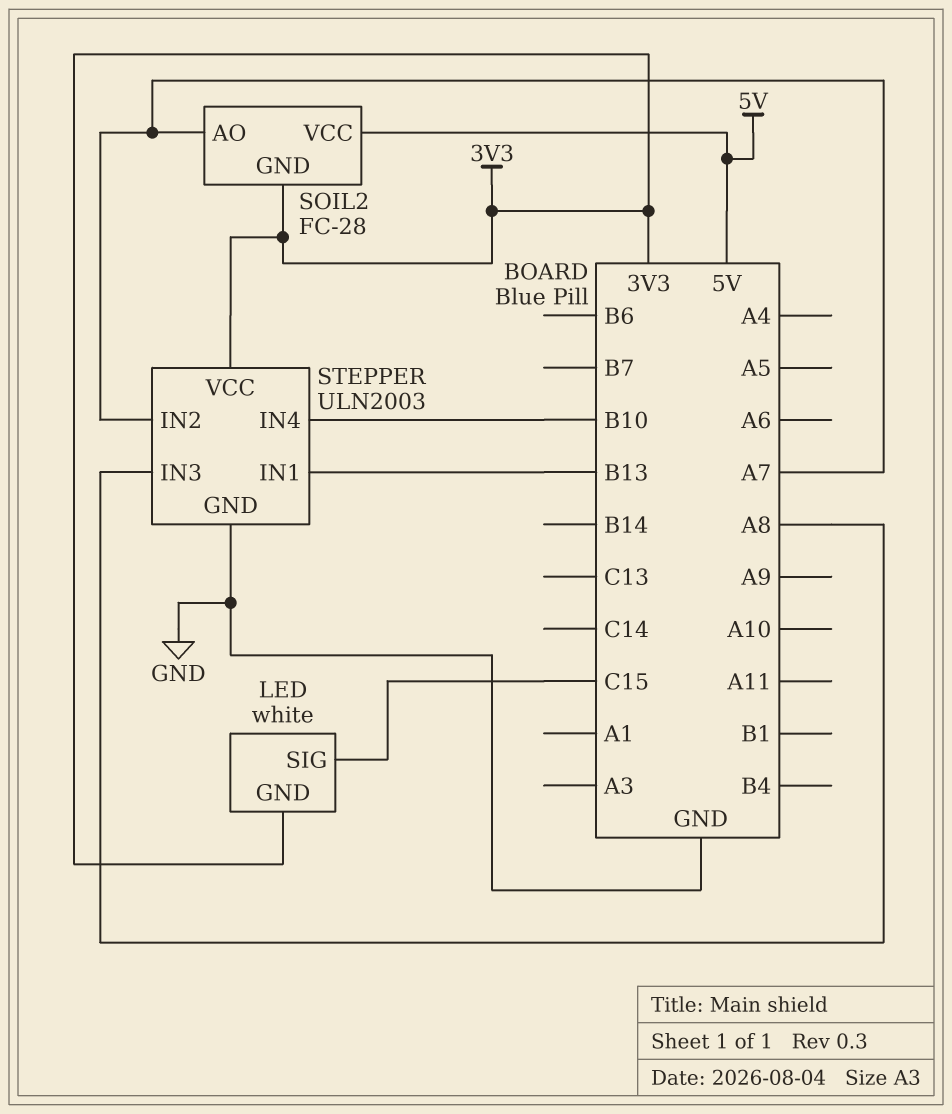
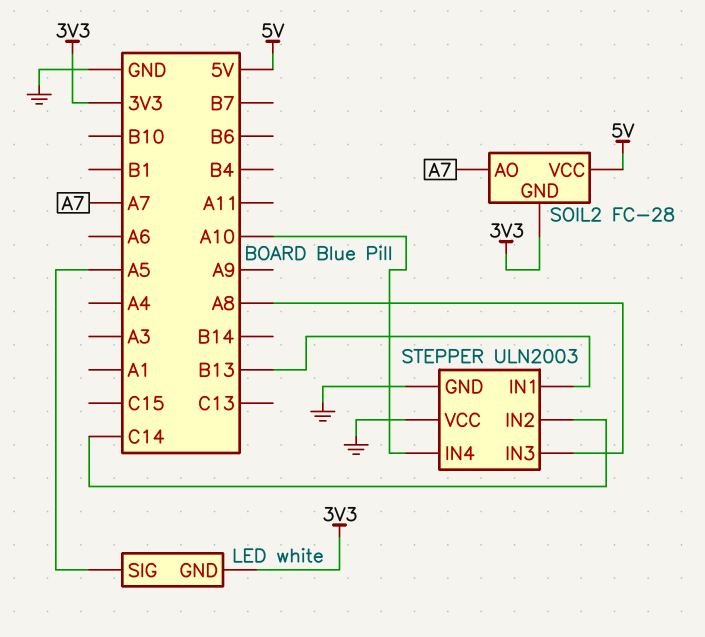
LED pin SIG: C15 -> A5
STEPPER pin IN2: A7 -> C14
STEPPER pin IN4: B10 -> A10
STEPPER pin VCC: 3V3 -> GND

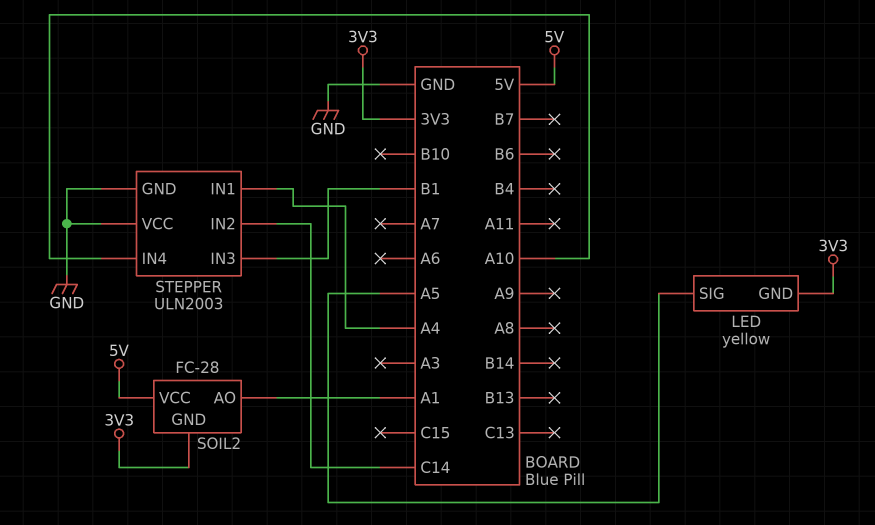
LED: white -> yellow
SOIL2 pin AO: A7 -> A1
STEPPER pin IN1: B13 -> A4
STEPPER pin IN3: A8 -> B1

